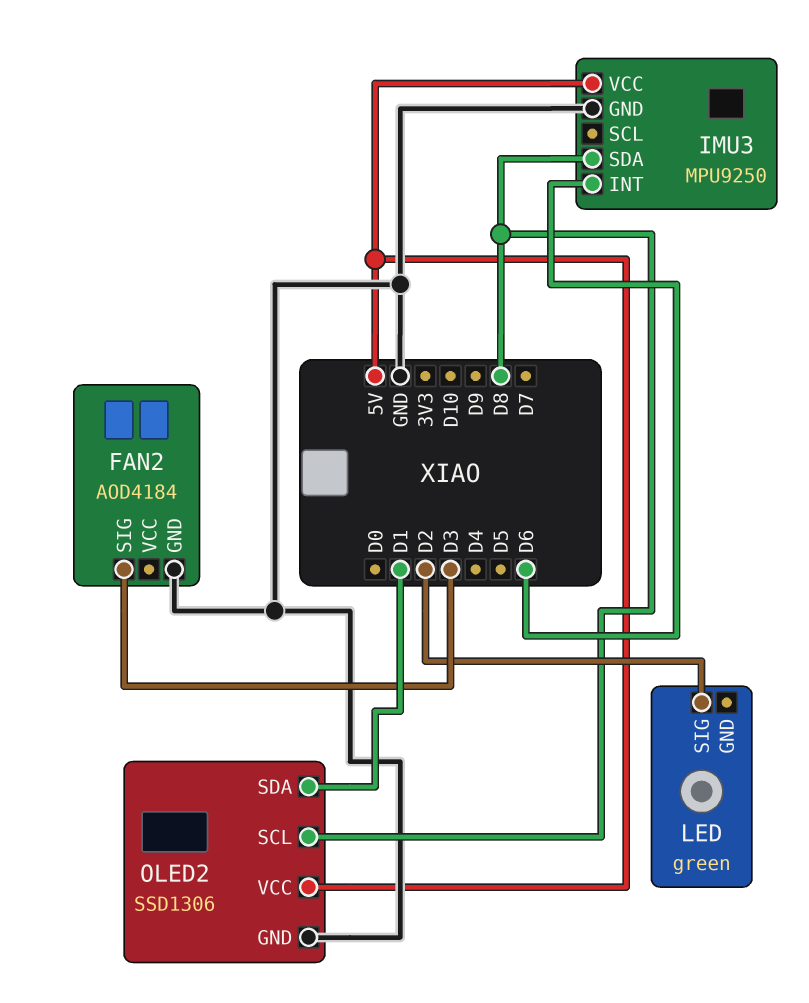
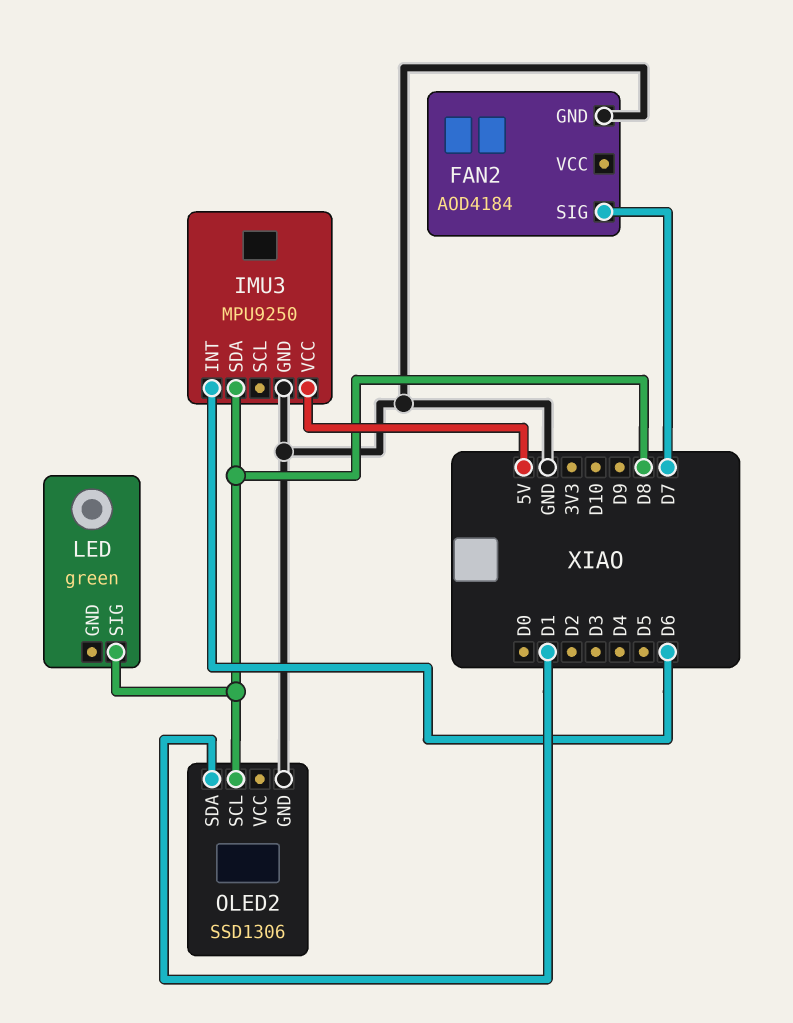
FAN2 pin SIG: D3 -> D7
LED pin SIG: D2 -> D8
OLED2 pin VCC: 5V -> none

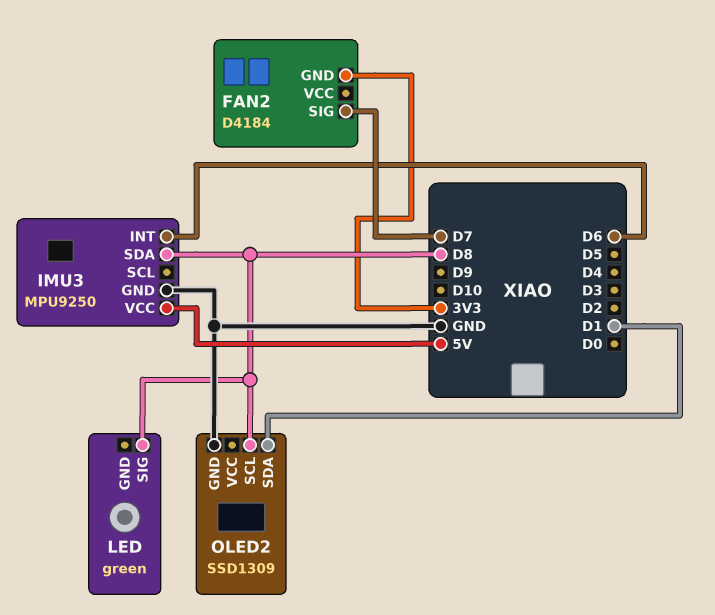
FAN2: AOD4184 -> D4184
FAN2 pin GND: GND -> 3V3
OLED2: SSD1306 -> SSD1309

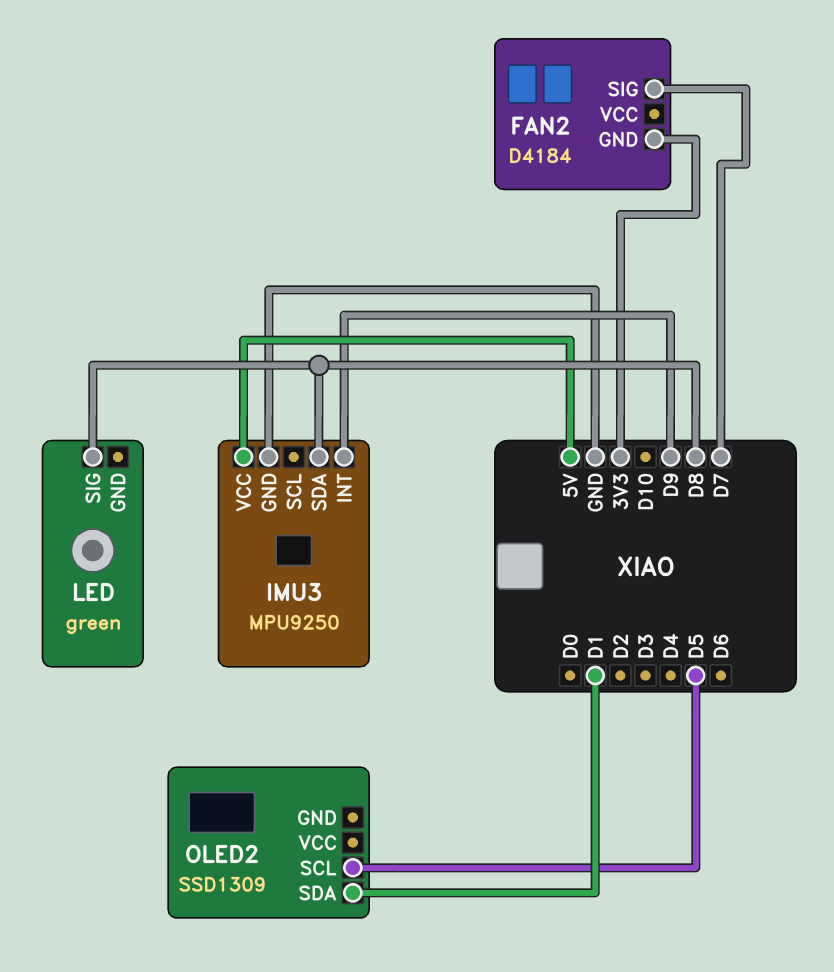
IMU3 pin INT: D6 -> D9
OLED2 pin GND: GND -> none
OLED2 pin SCL: D8 -> D5

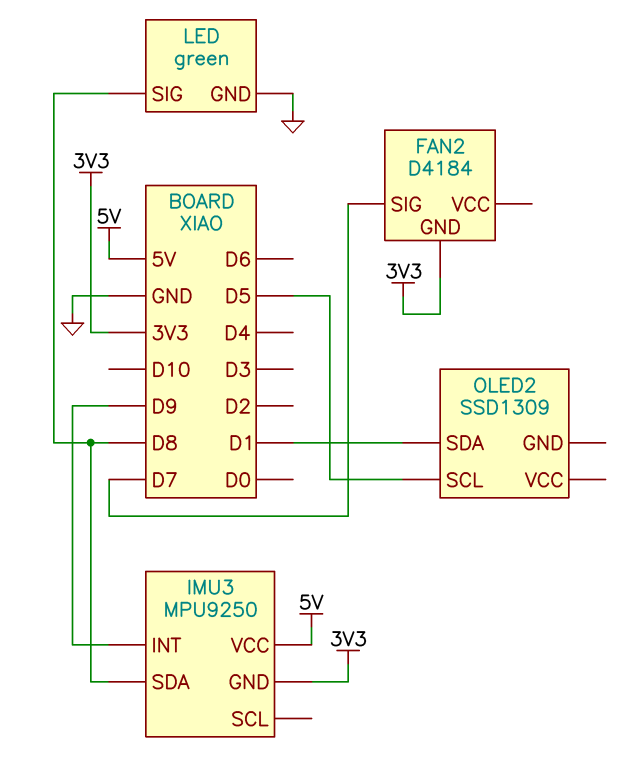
IMU3 pin GND: GND -> 3V3
LED pin GND: none -> GND

